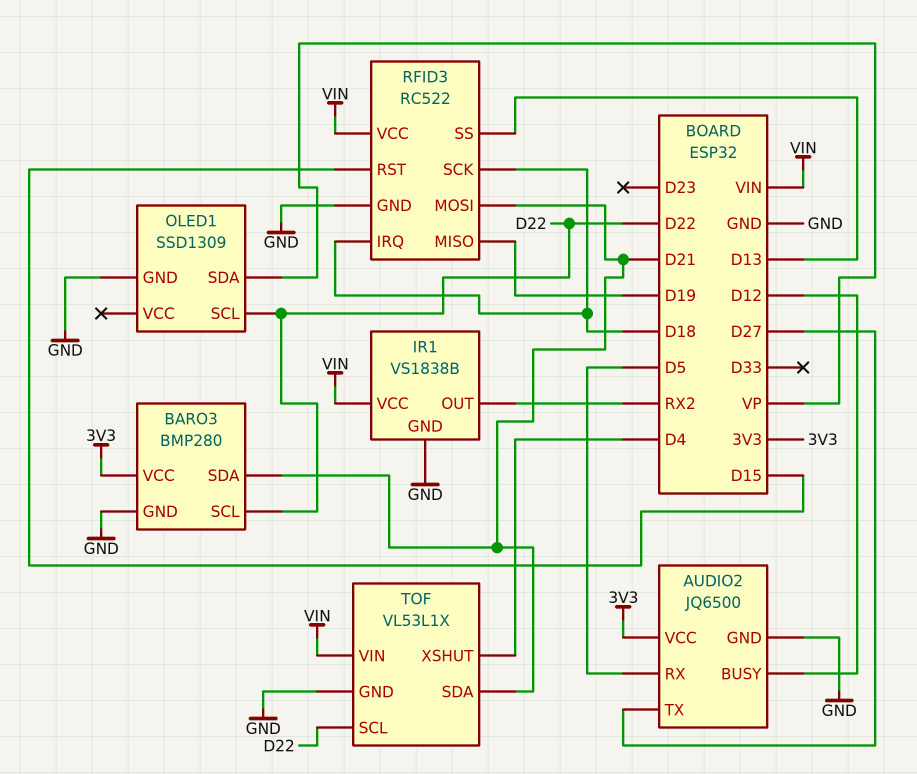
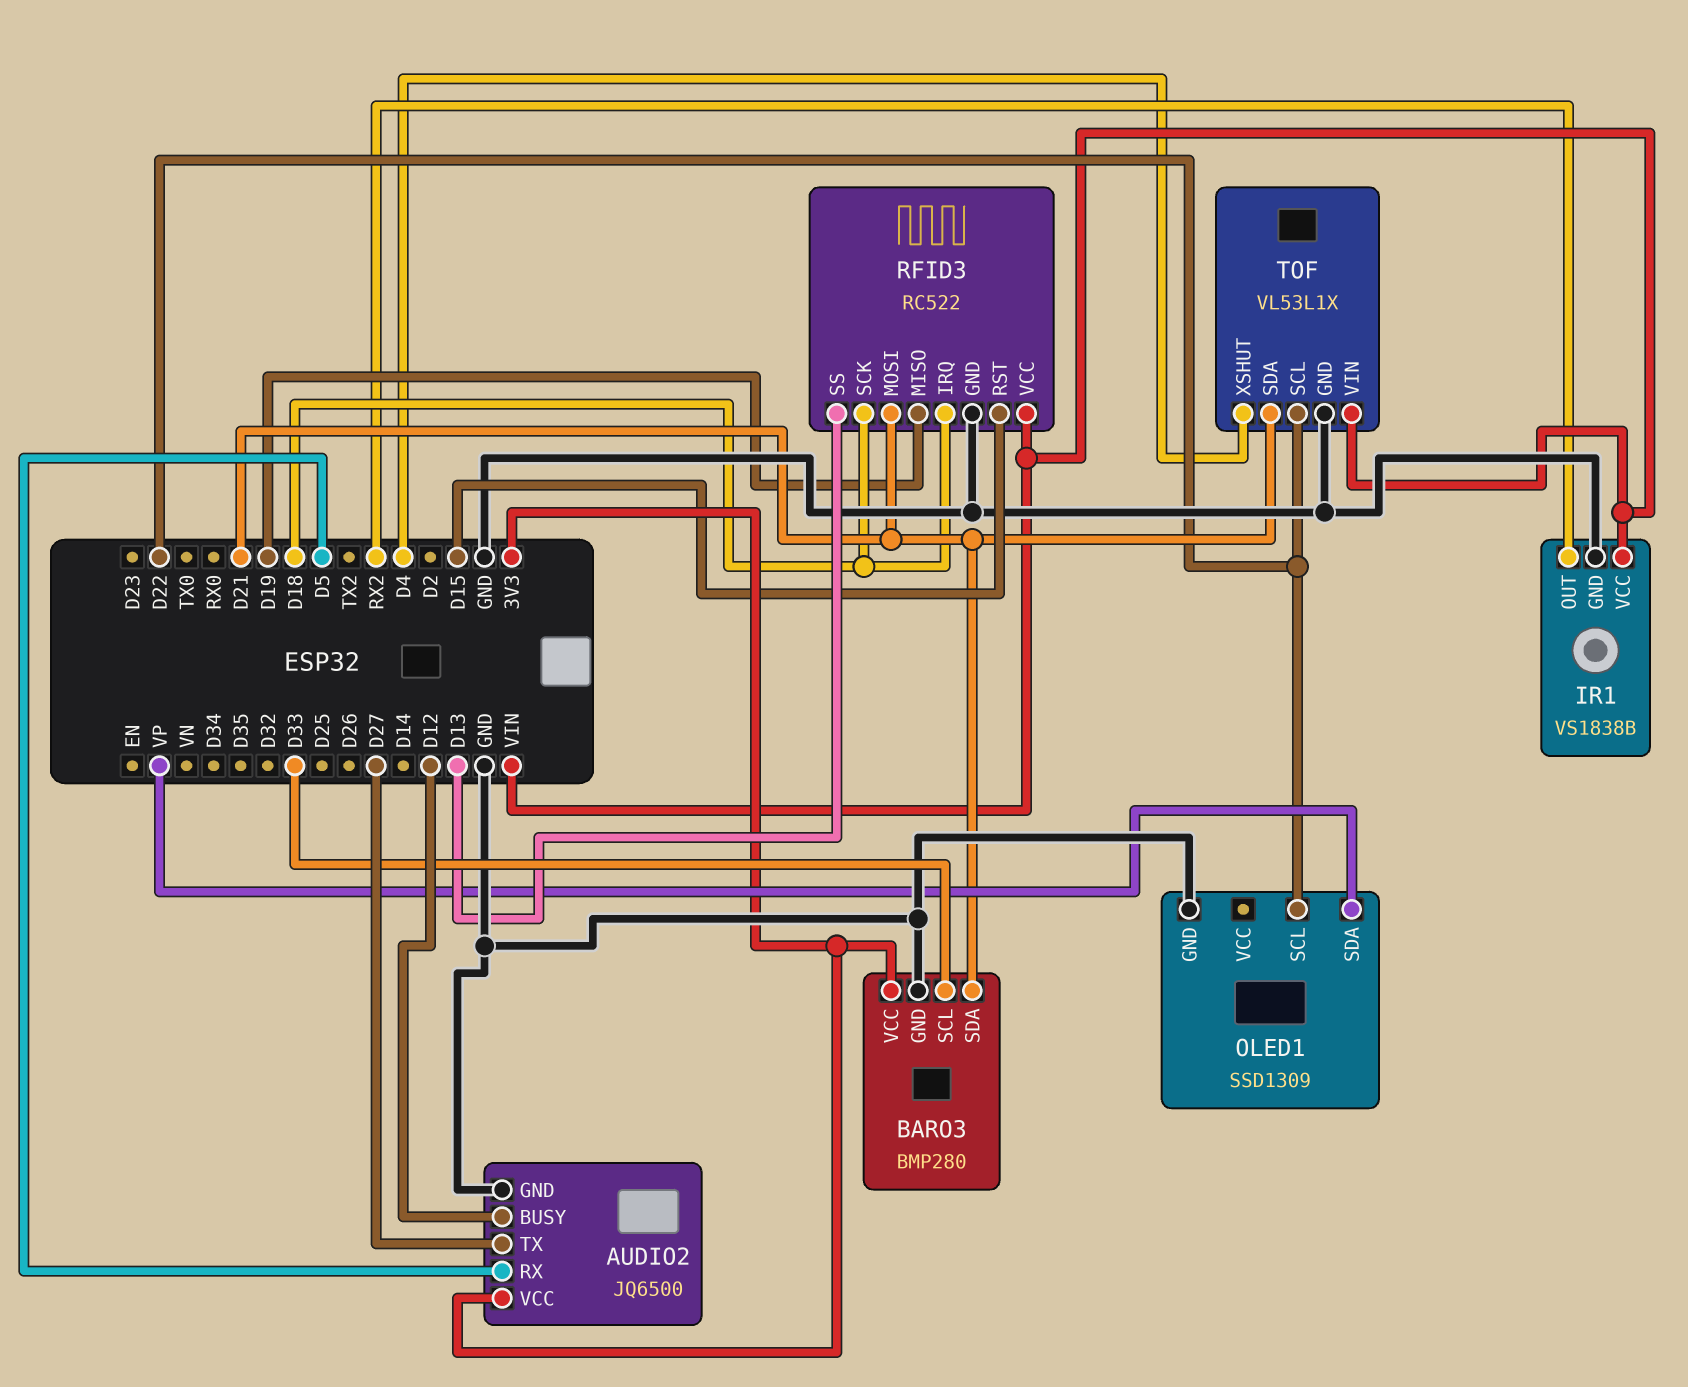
BARO3 pin SCL: D22 -> D33

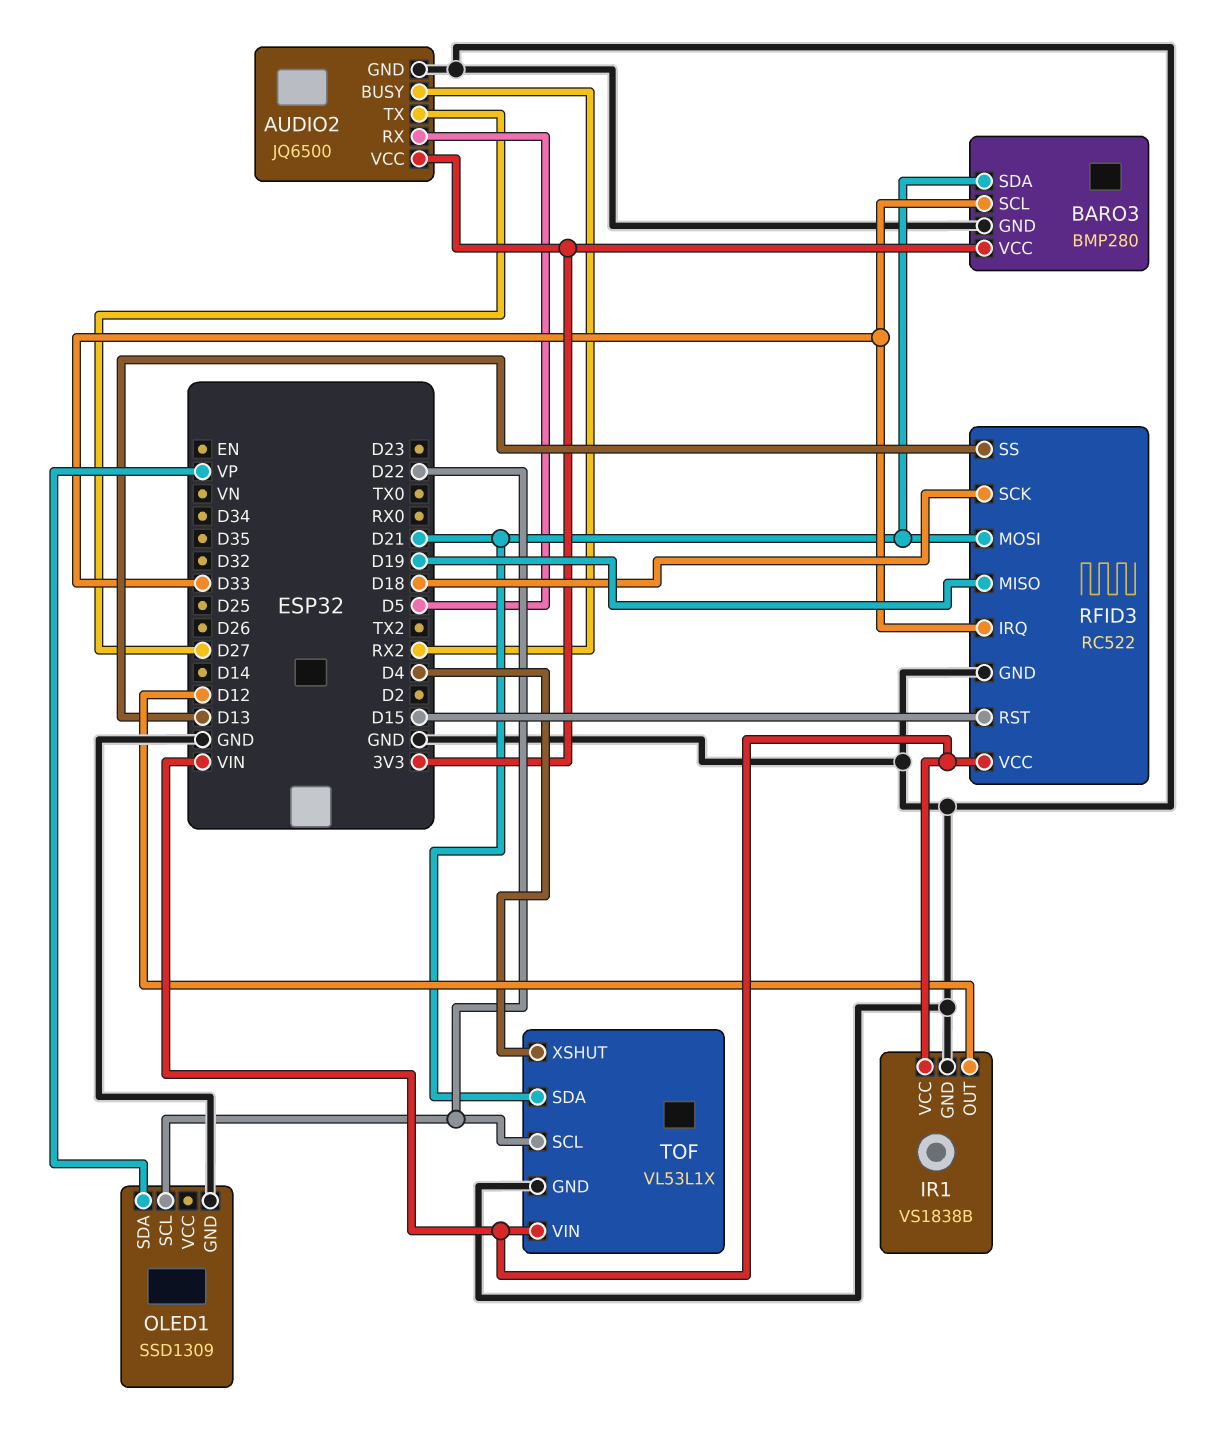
AUDIO2 pin BUSY: D12 -> RX2
IR1 pin OUT: RX2 -> D12
RFID3 pin IRQ: D18 -> D33

